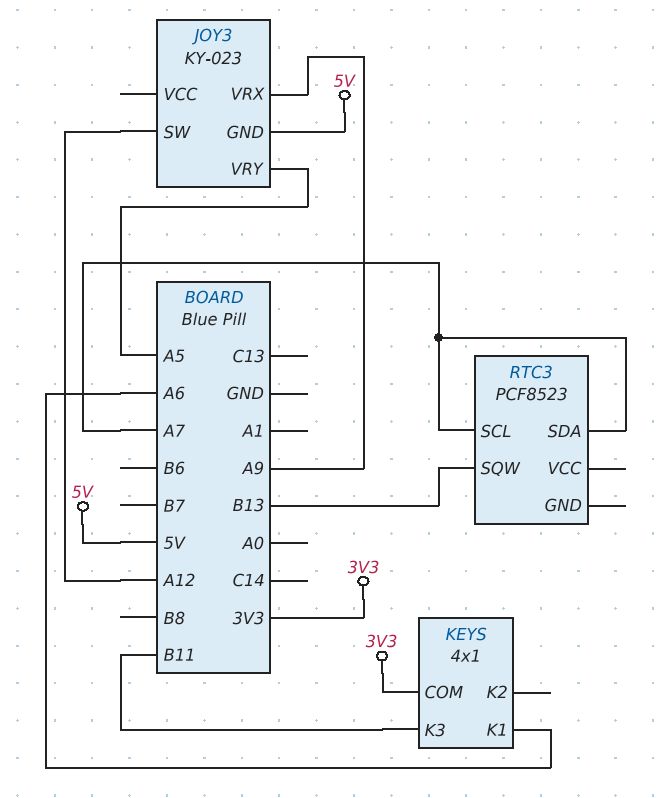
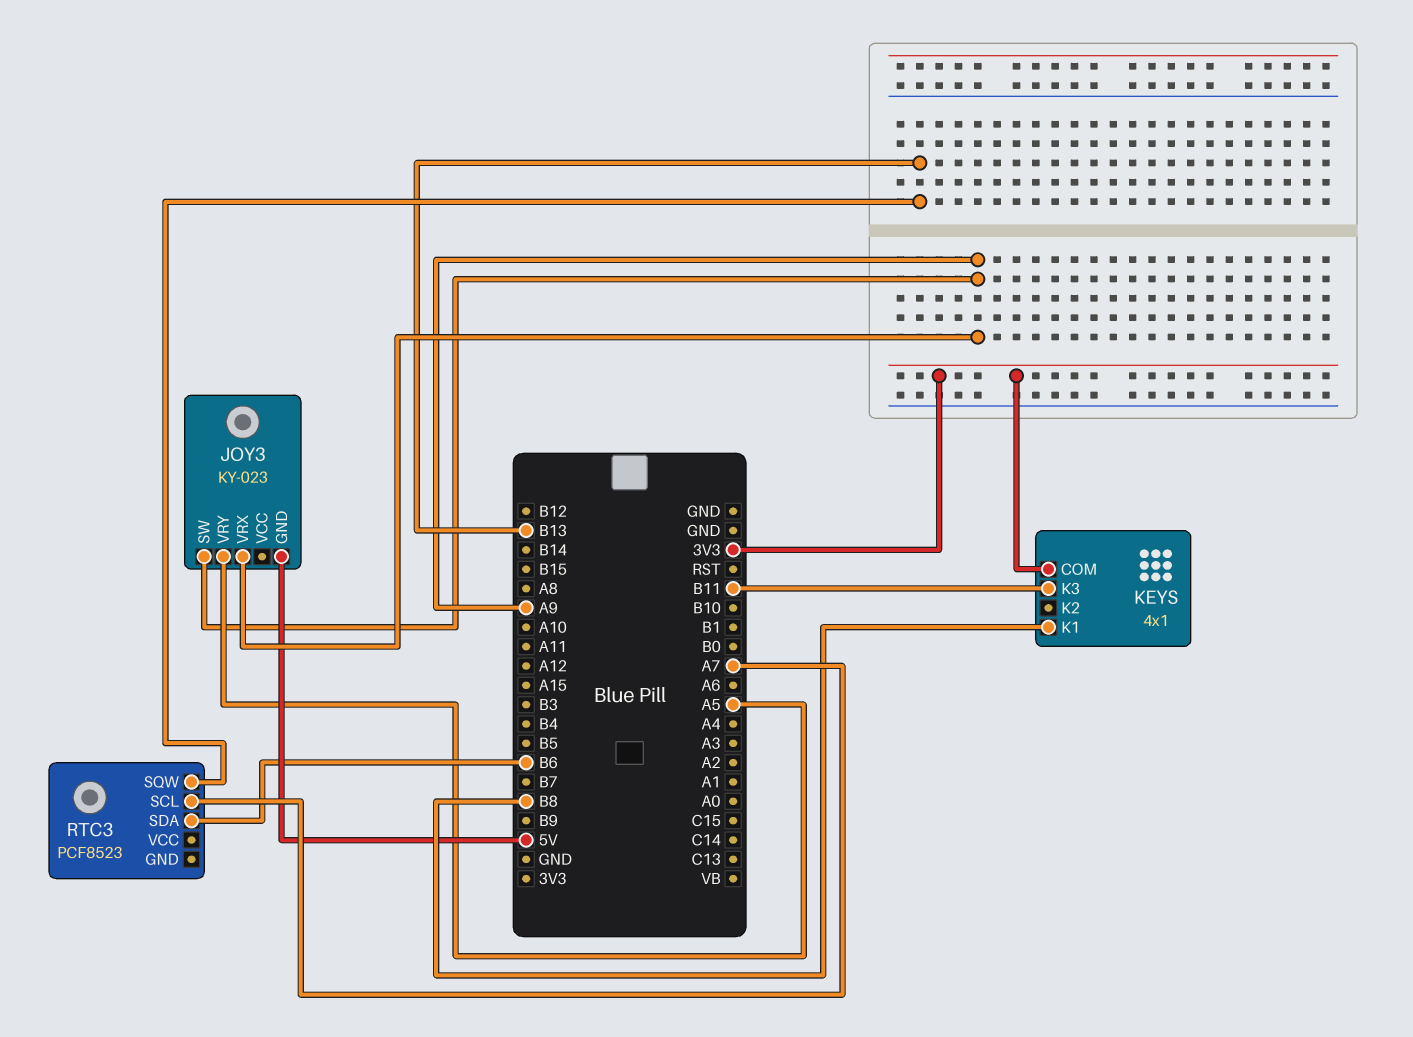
JOY3 pin SW: A12 -> A9
KEYS pin K1: A6 -> B8
RTC3 pin SDA: A7 -> B6

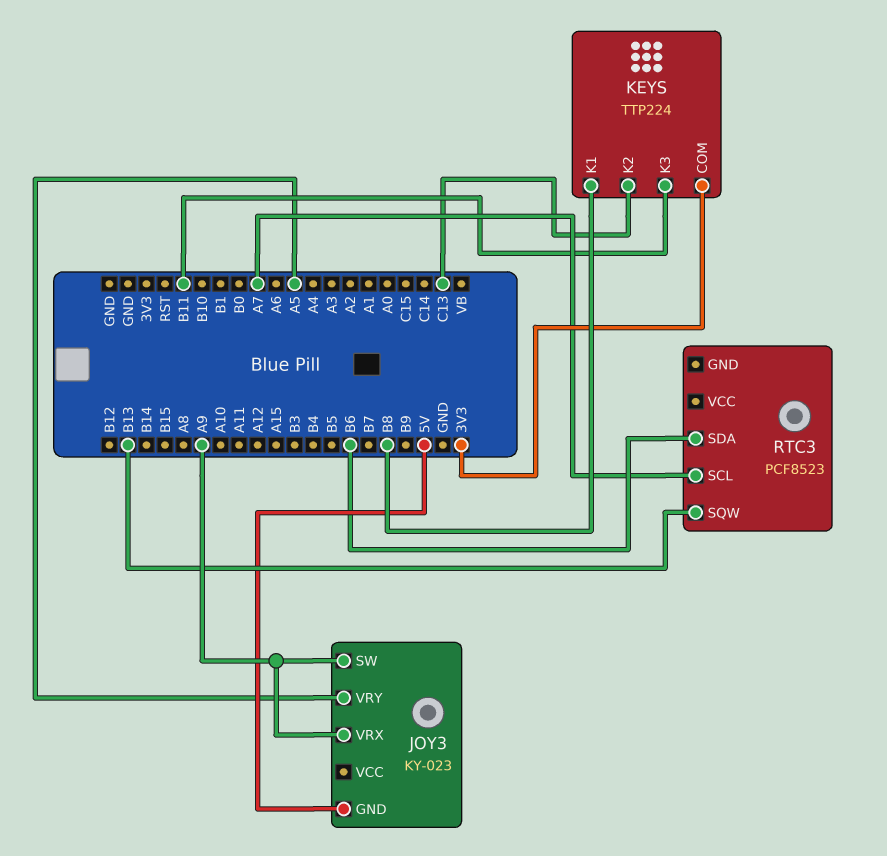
KEYS: 4x1 -> TTP224
KEYS pin K2: none -> C13

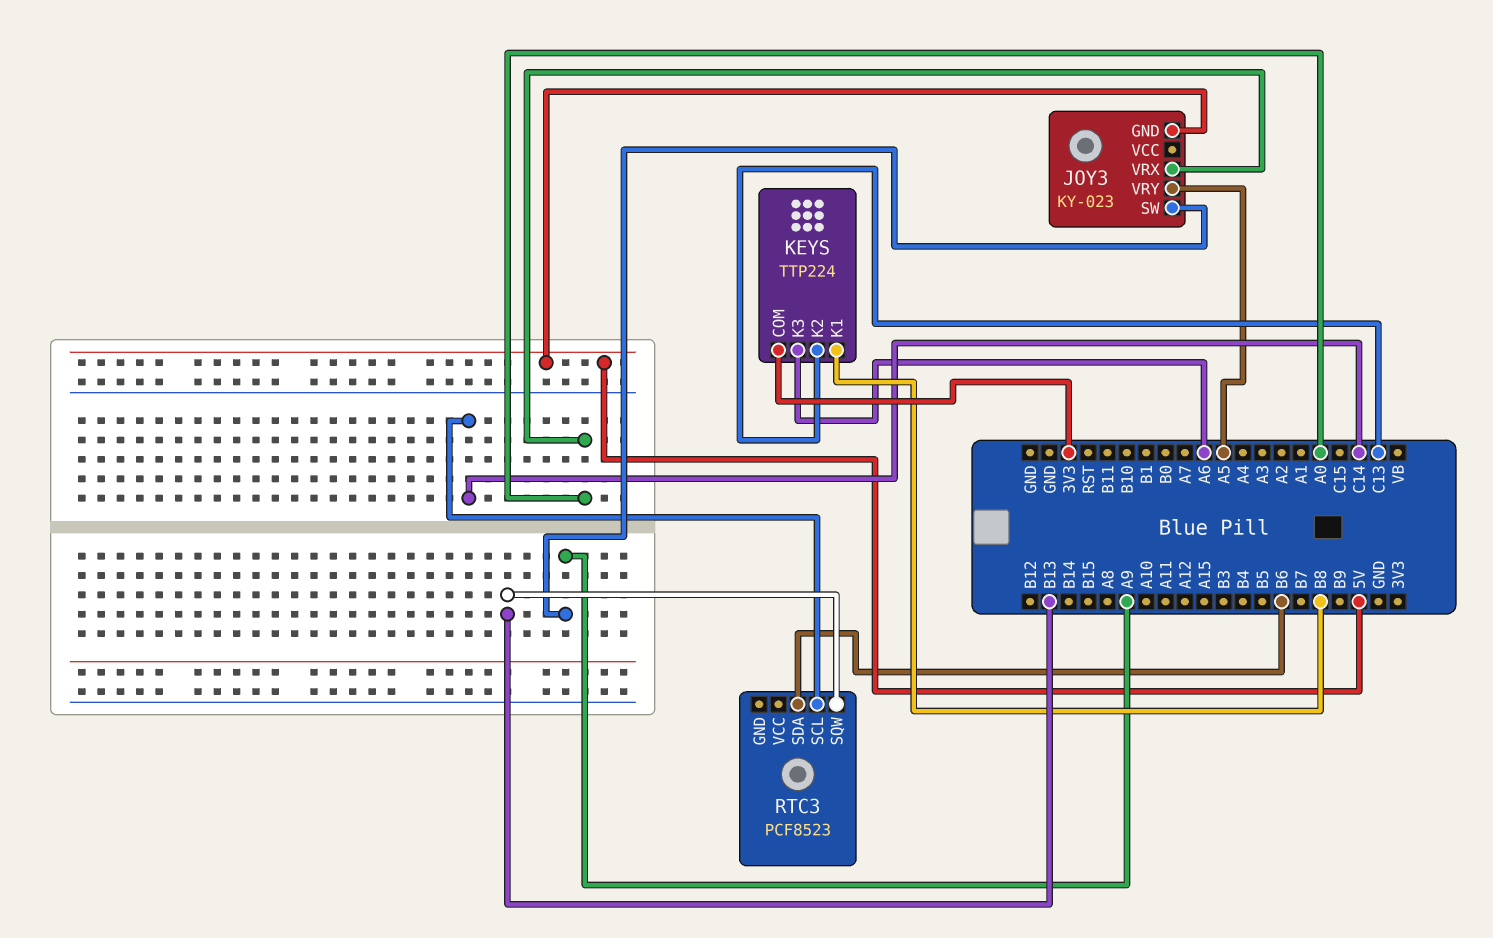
JOY3 pin VRX: A9 -> A0
KEYS pin K3: B11 -> A6
RTC3 pin SCL: A7 -> C14

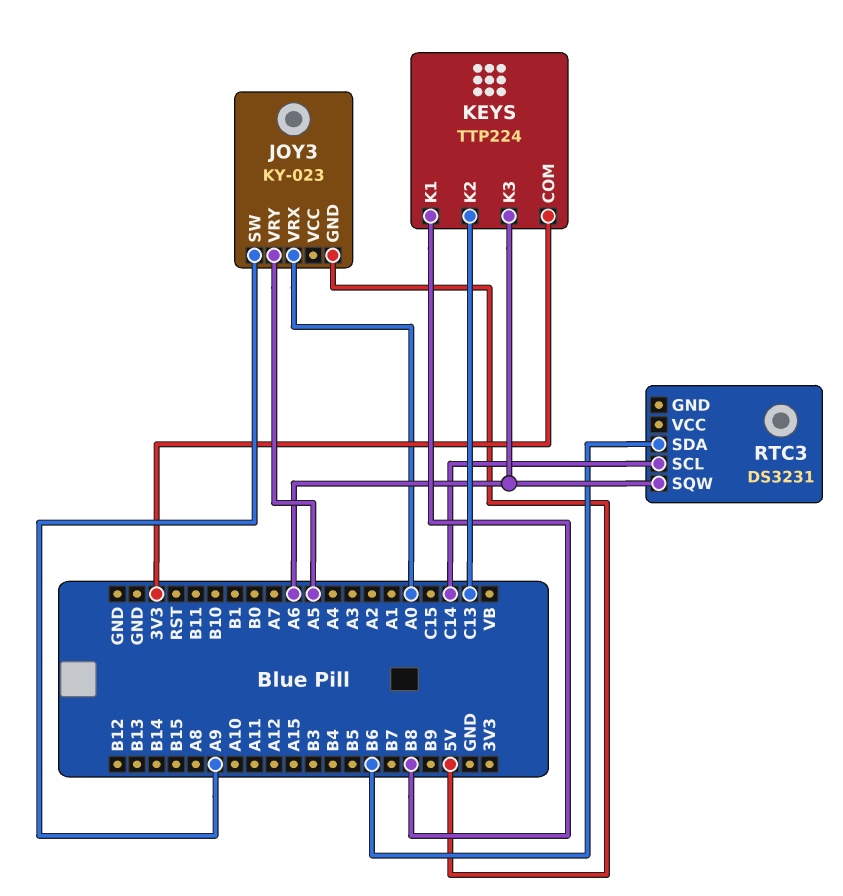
RTC3: PCF8523 -> DS3231
RTC3 pin SQW: B13 -> A6

